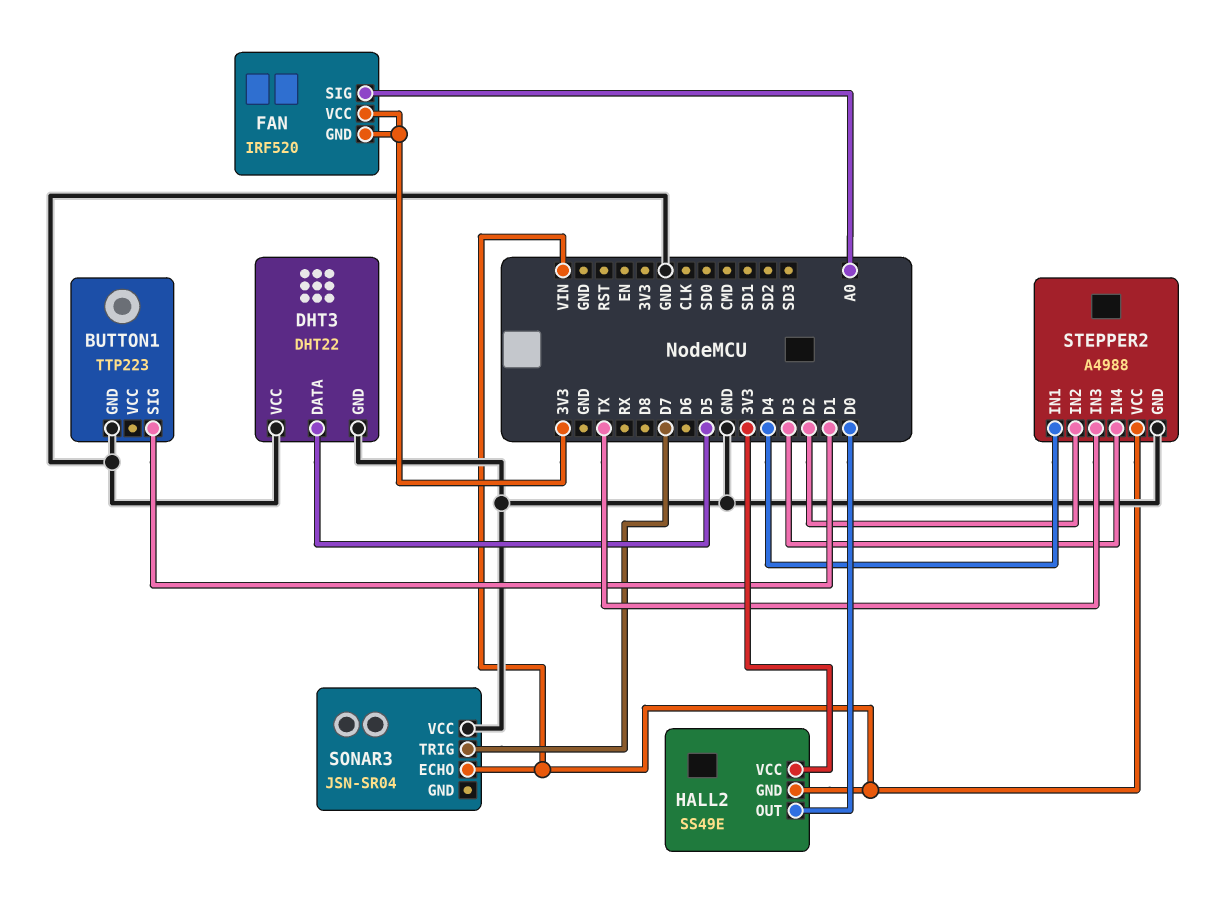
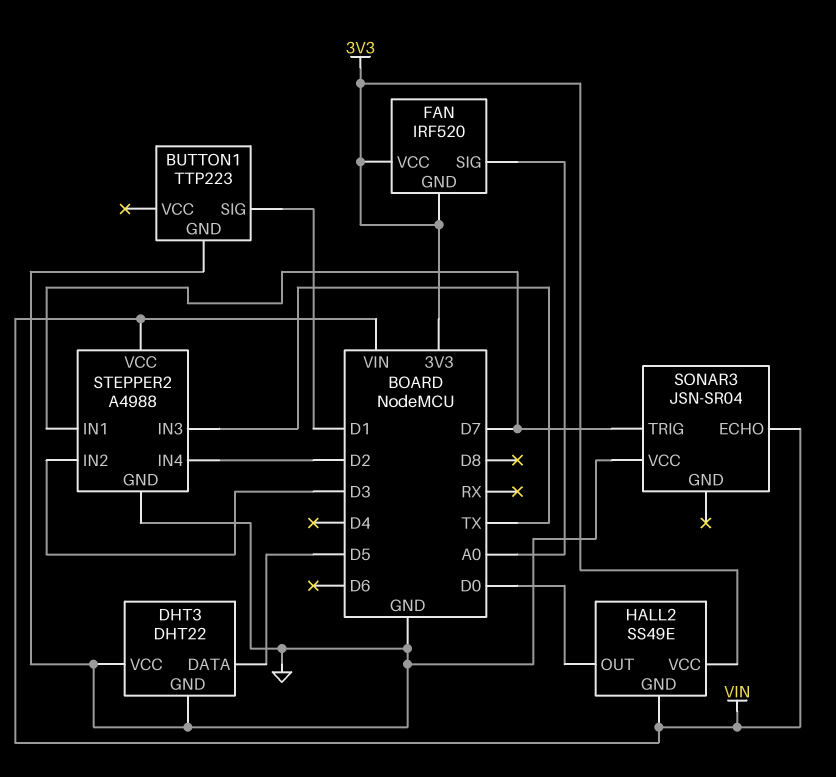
STEPPER2 pin IN1: D4 -> D7
STEPPER2 pin IN2: D2 -> D3
STEPPER2 pin IN4: D3 -> D2

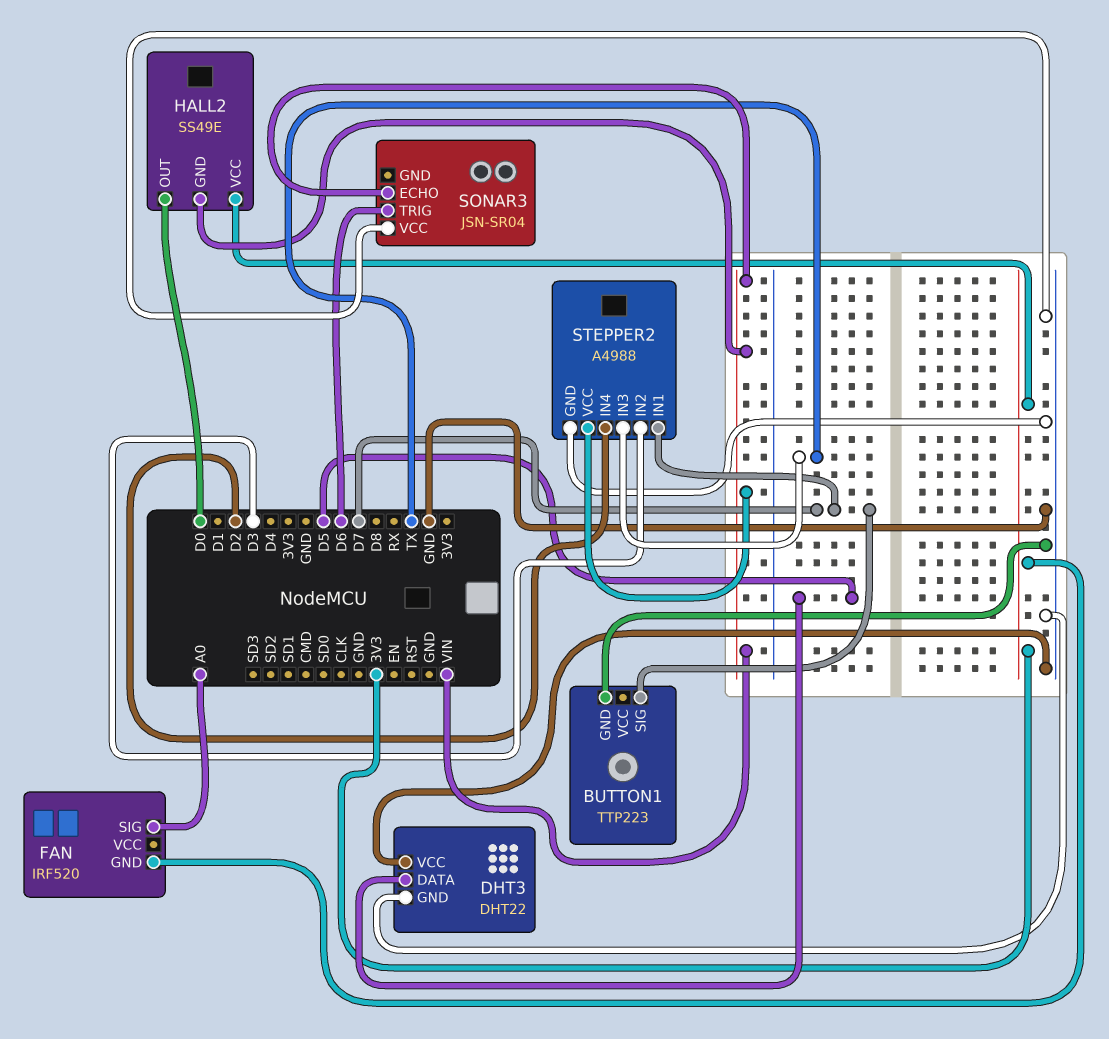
BUTTON1 pin SIG: D1 -> D7
FAN pin VCC: 3V3 -> none
SONAR3 pin TRIG: D7 -> D6

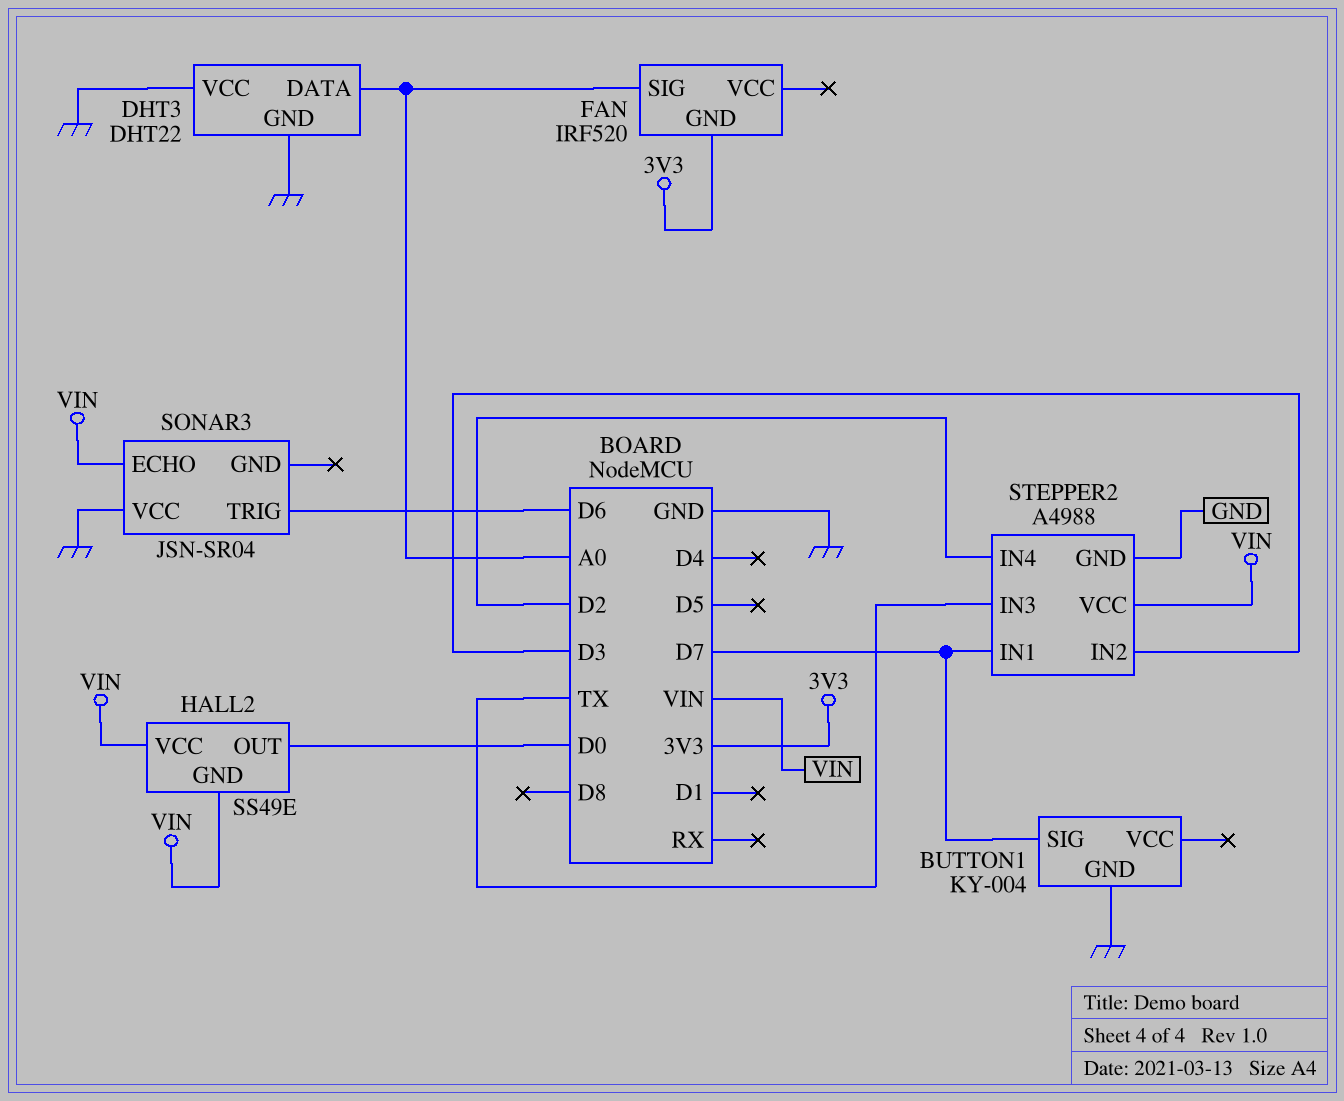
BUTTON1: TTP223 -> KY-004
DHT3 pin DATA: D5 -> A0
HALL2 pin VCC: 3V3 -> VIN

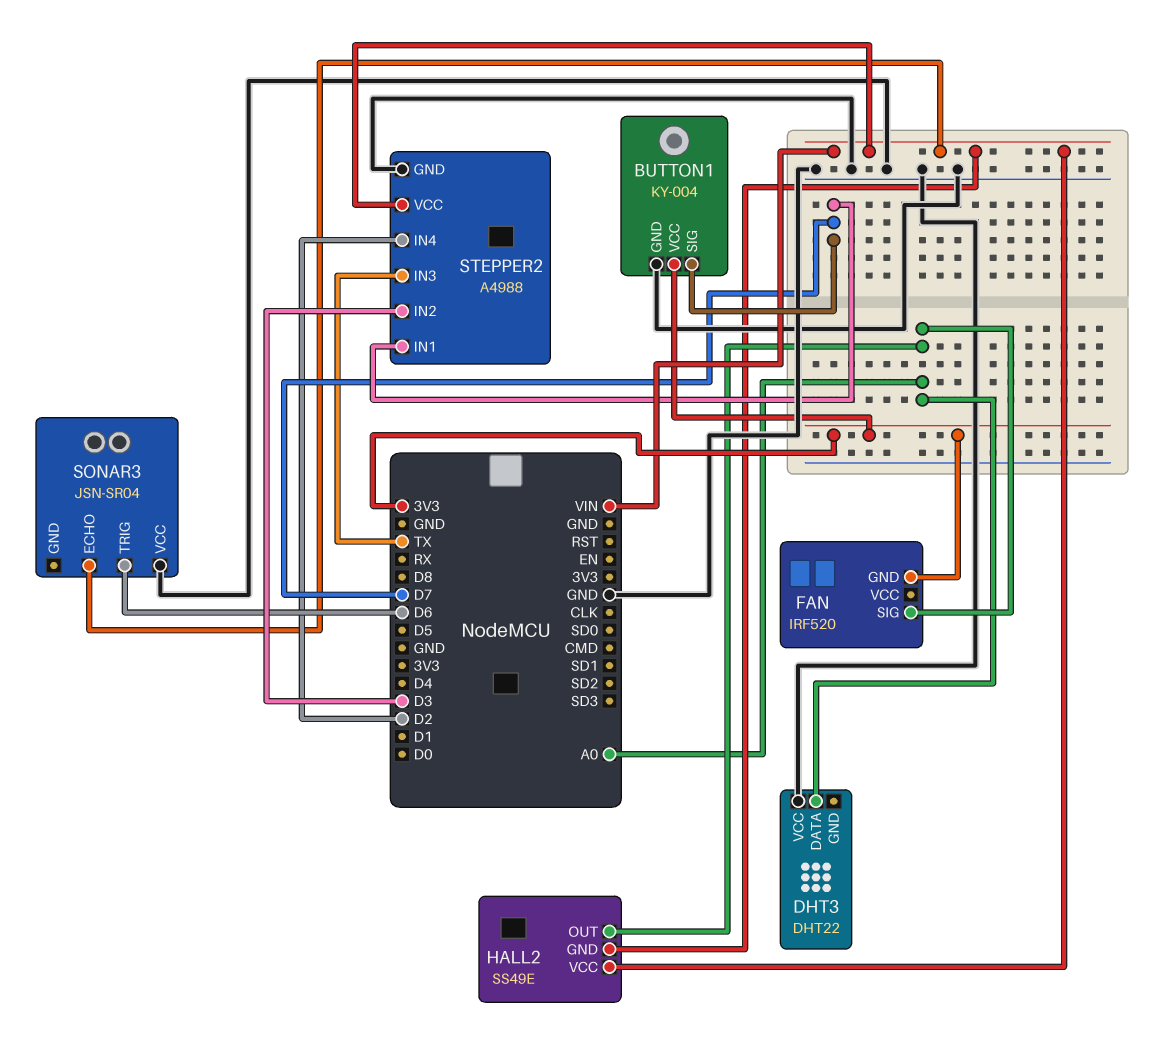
BUTTON1 pin VCC: none -> 3V3
DHT3 pin GND: GND -> none
HALL2 pin OUT: D0 -> A0

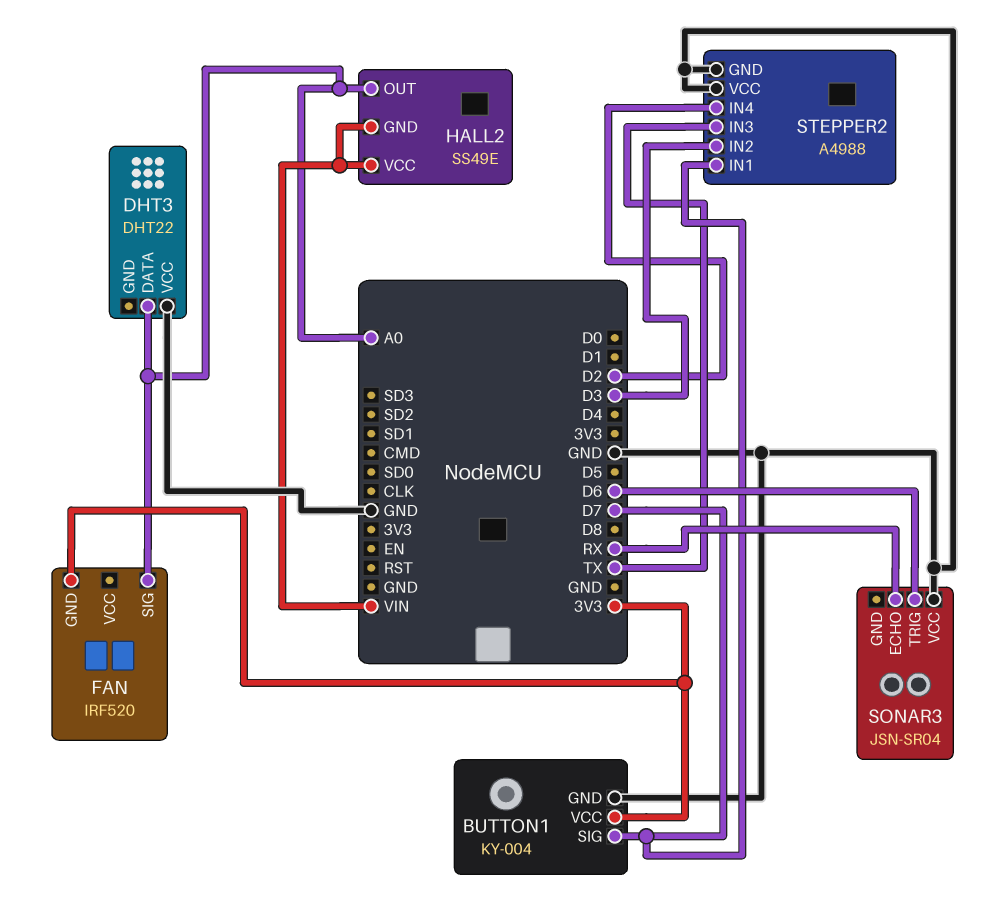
SONAR3 pin ECHO: VIN -> RX
STEPPER2 pin VCC: VIN -> GND

